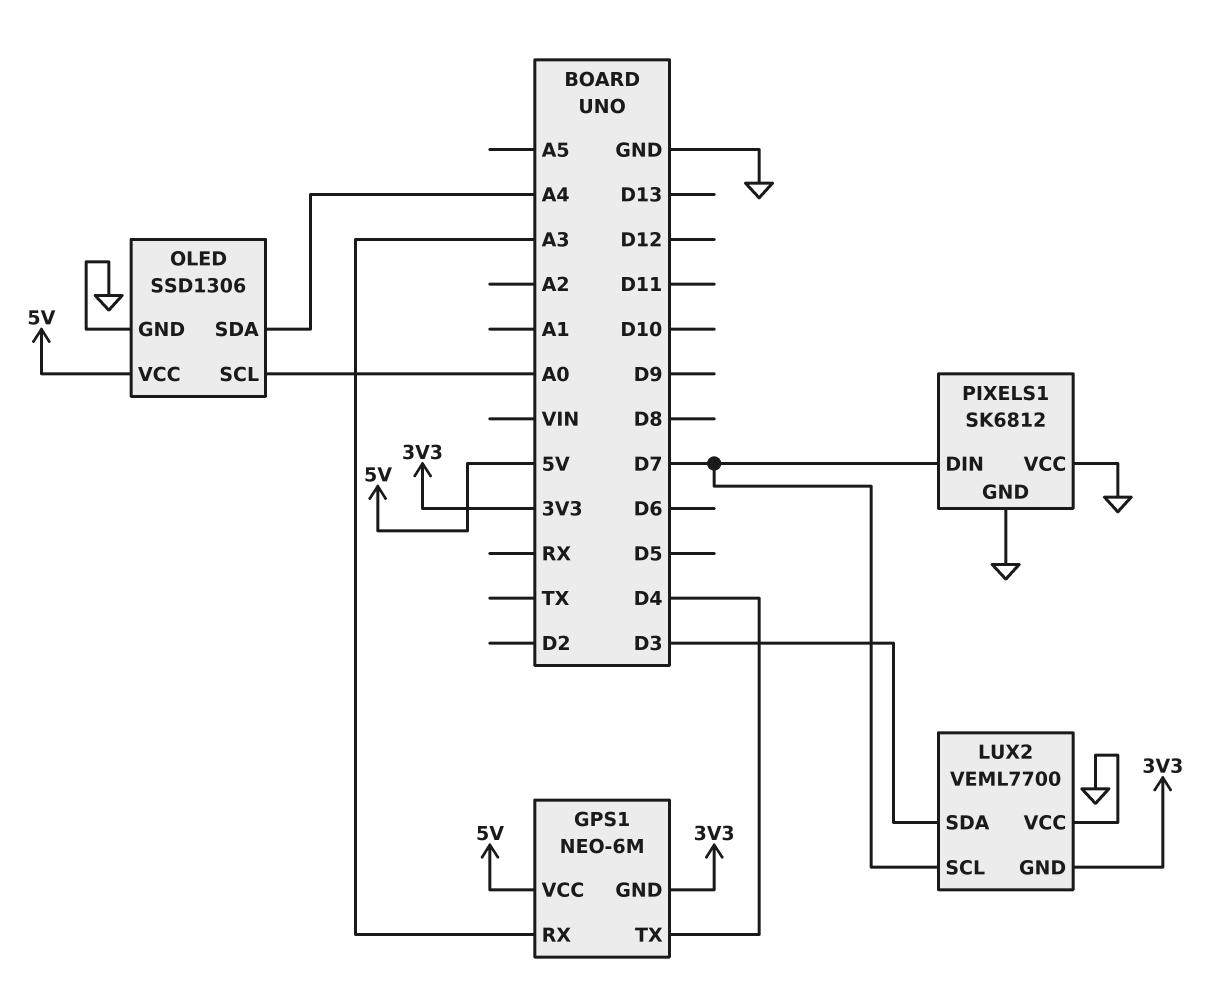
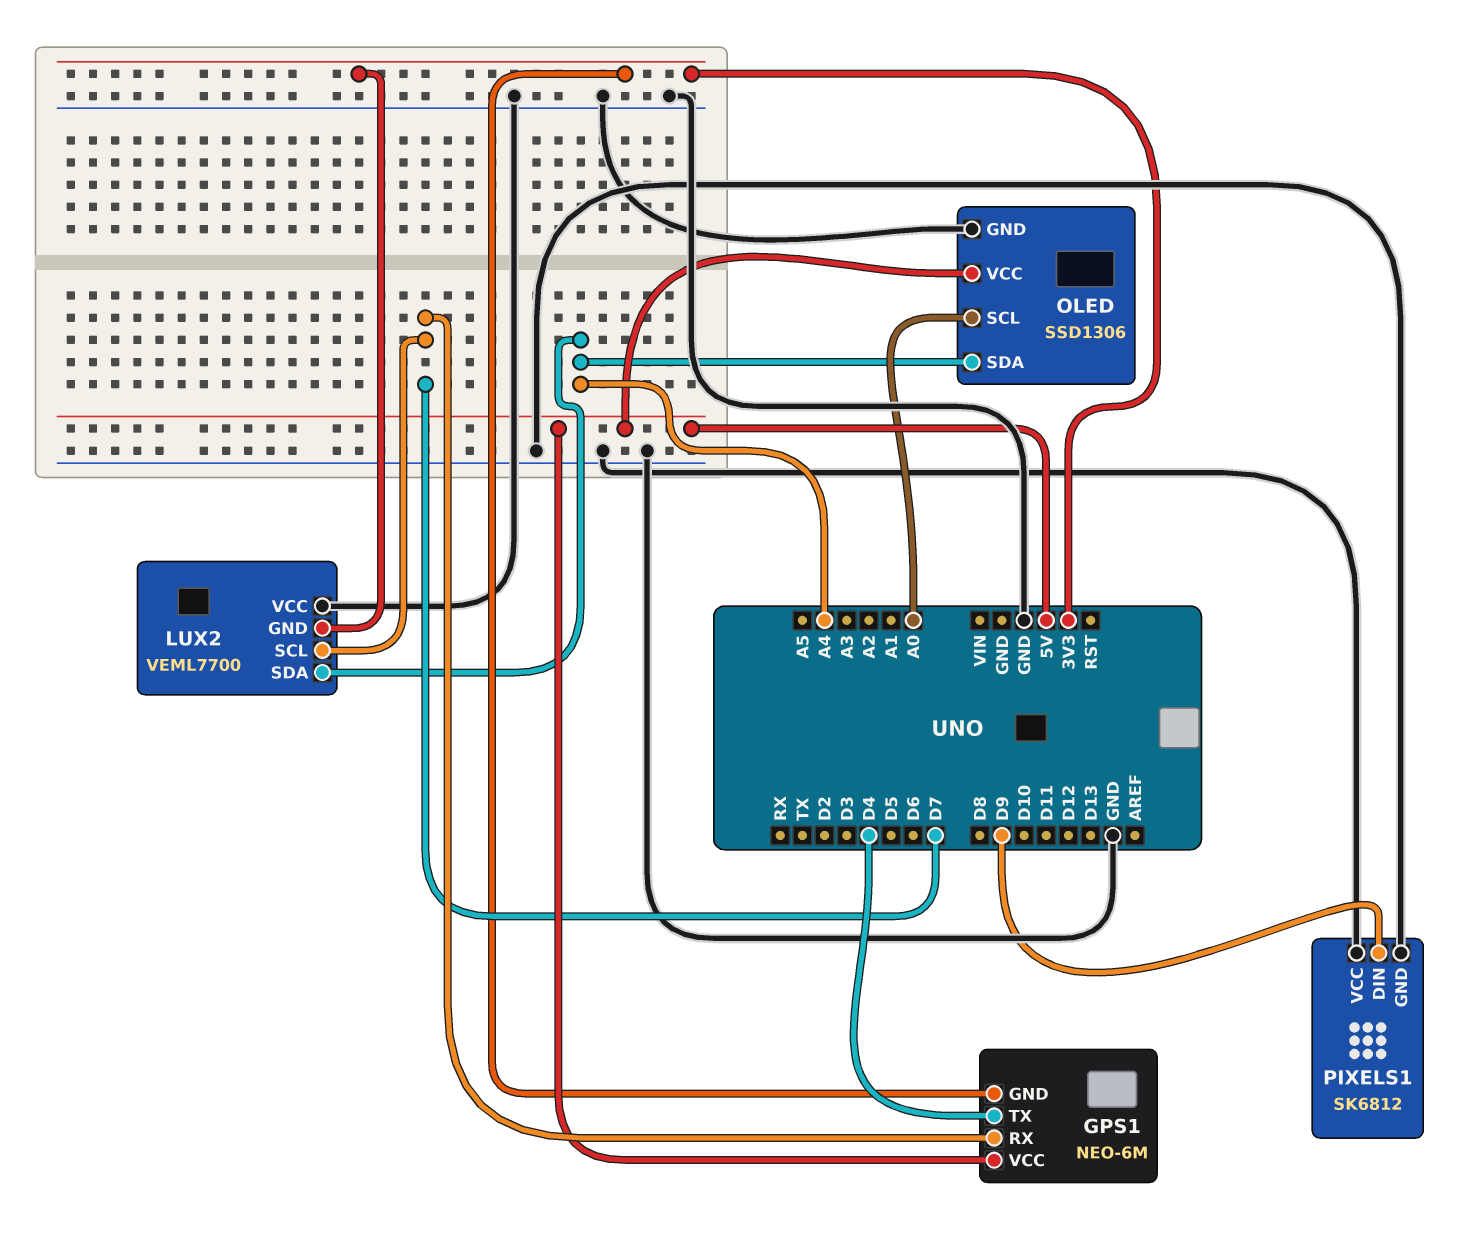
GPS1 pin RX: A3 -> D7
LUX2 pin SDA: D3 -> A4
PIXELS1 pin DIN: D7 -> D9

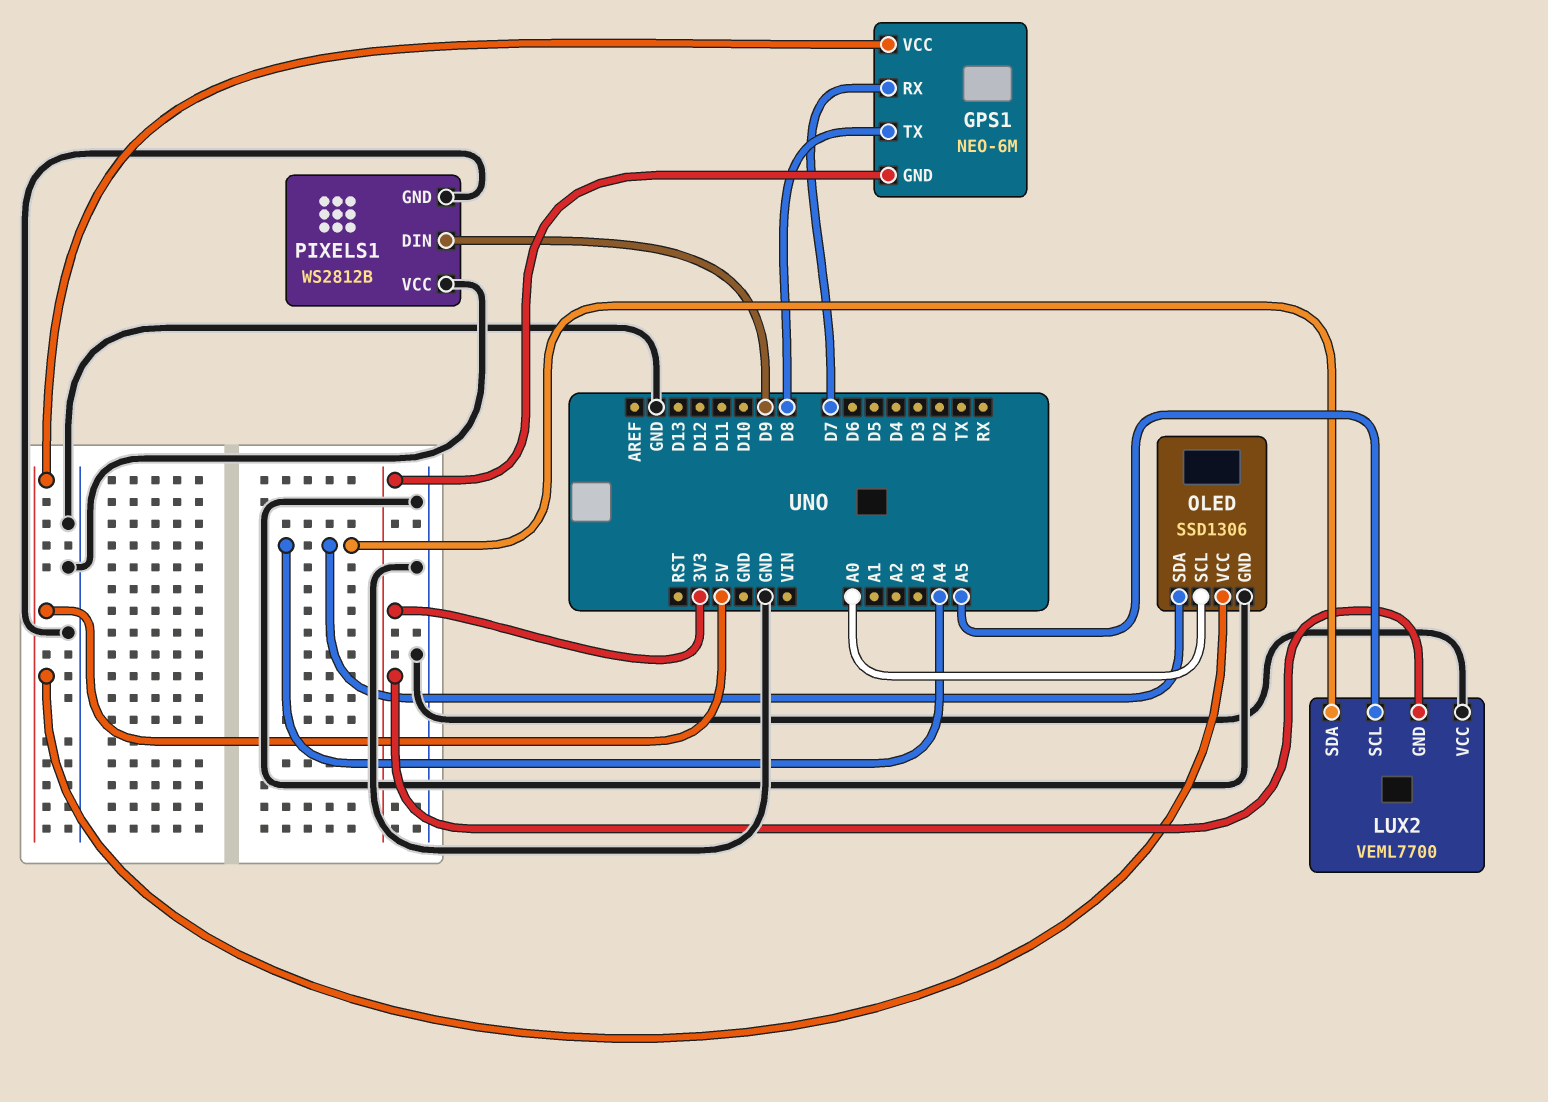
GPS1 pin TX: D4 -> D8
LUX2 pin SCL: D7 -> A5
PIXELS1: SK6812 -> WS2812B

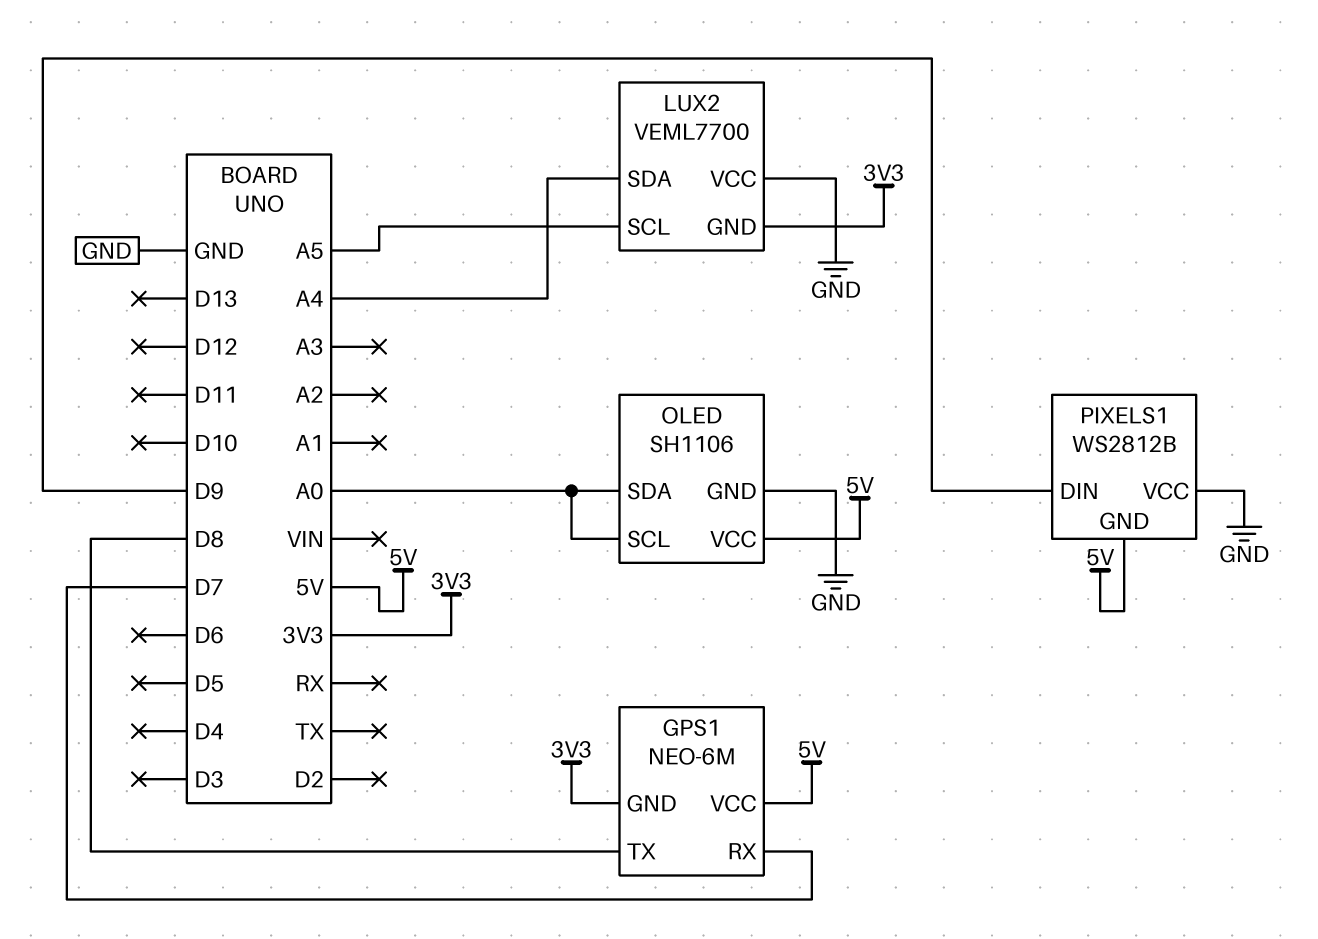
OLED: SSD1306 -> SH1106
OLED pin SDA: A4 -> A0
PIXELS1 pin GND: GND -> 5V

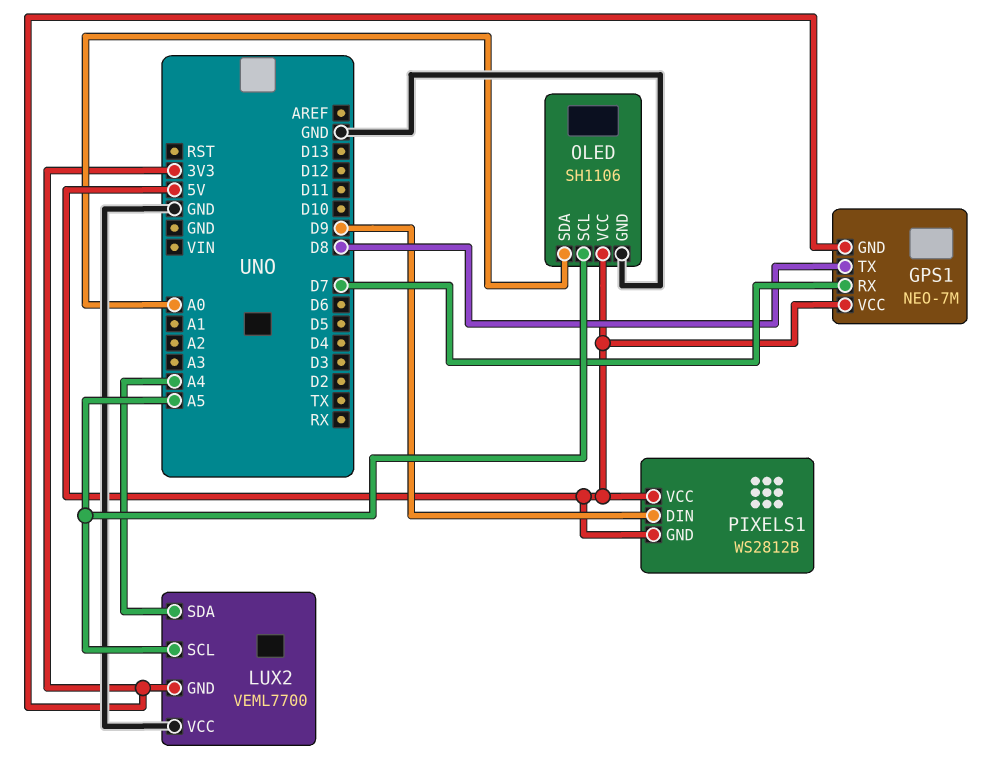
GPS1: NEO-6M -> NEO-7M
OLED pin SCL: A0 -> A5
PIXELS1 pin VCC: GND -> 5V

